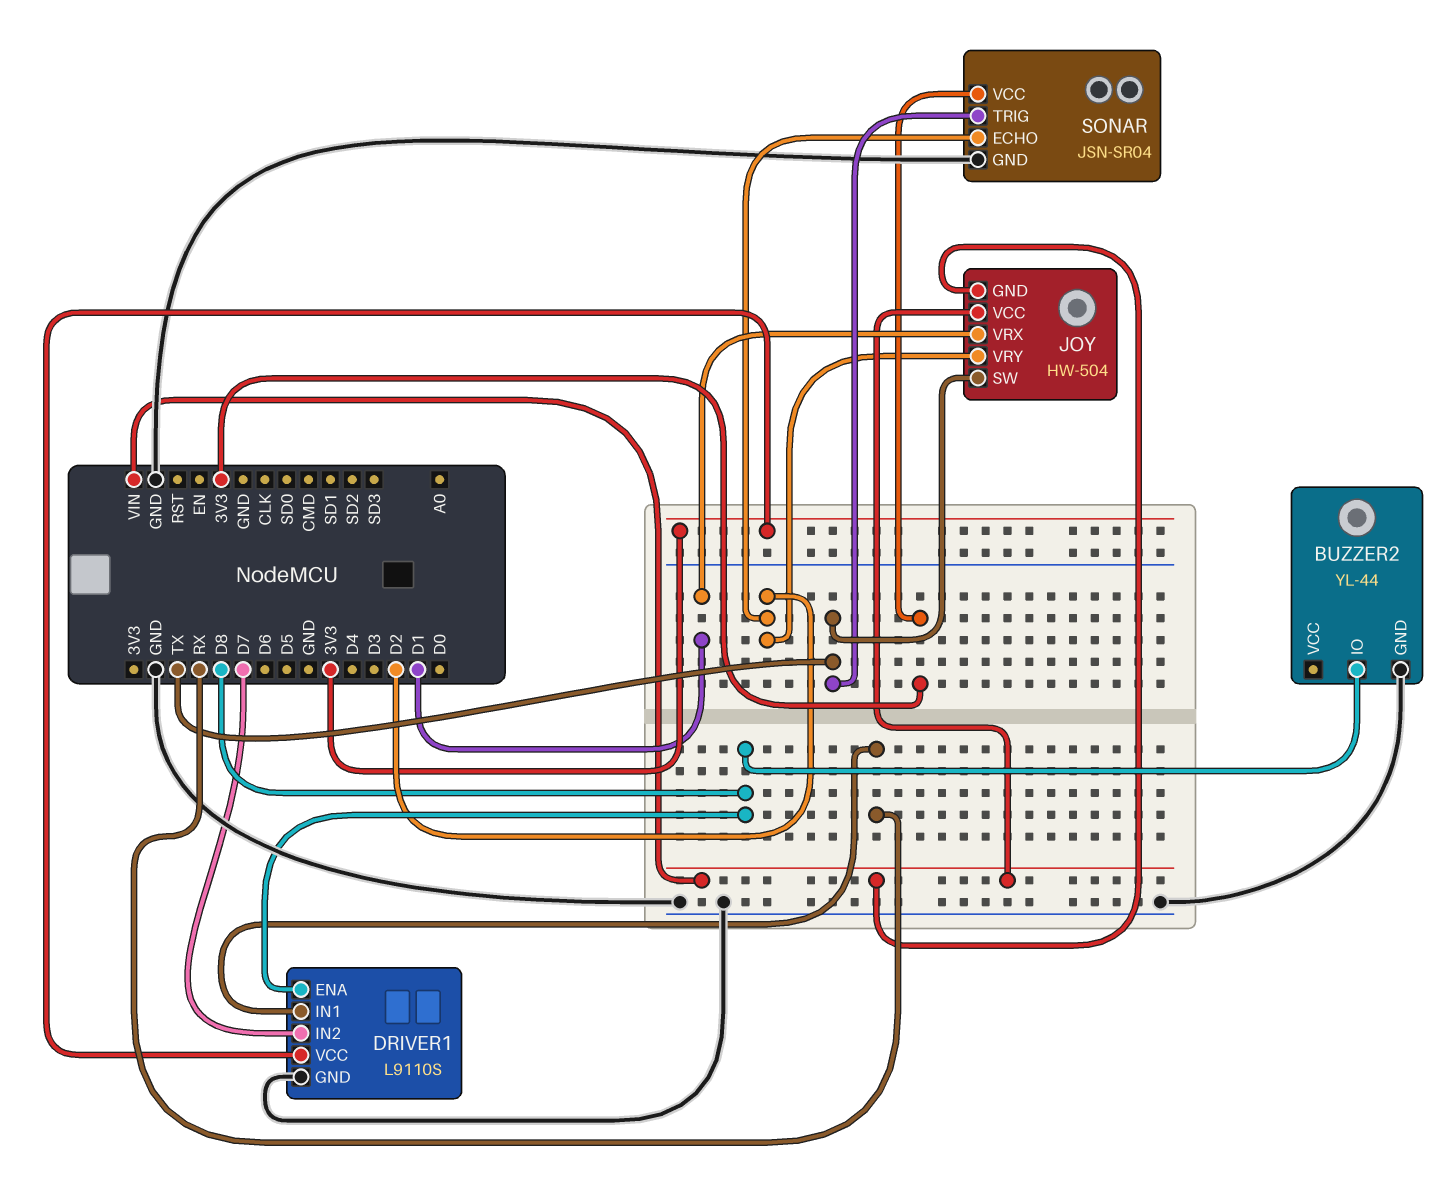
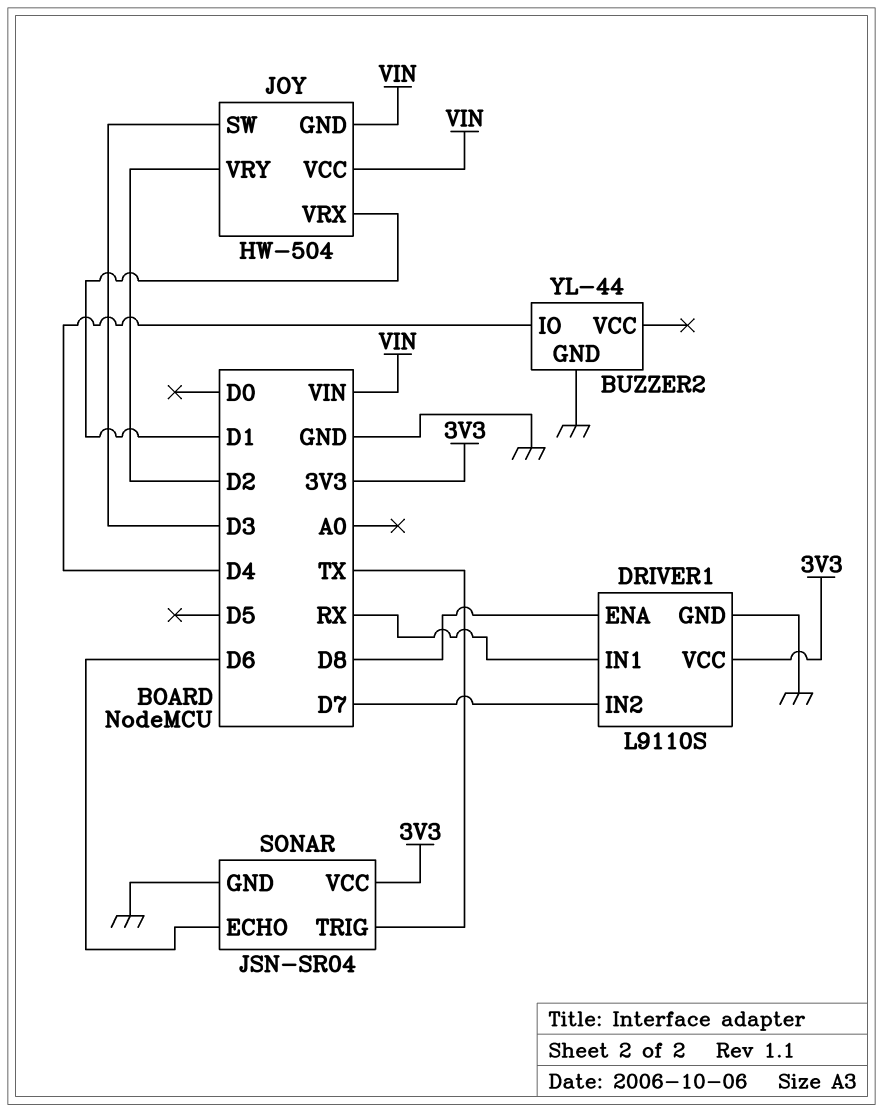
BUZZER2 pin IO: D8 -> D4
JOY pin SW: TX -> D3
SONAR pin ECHO: D2 -> D6

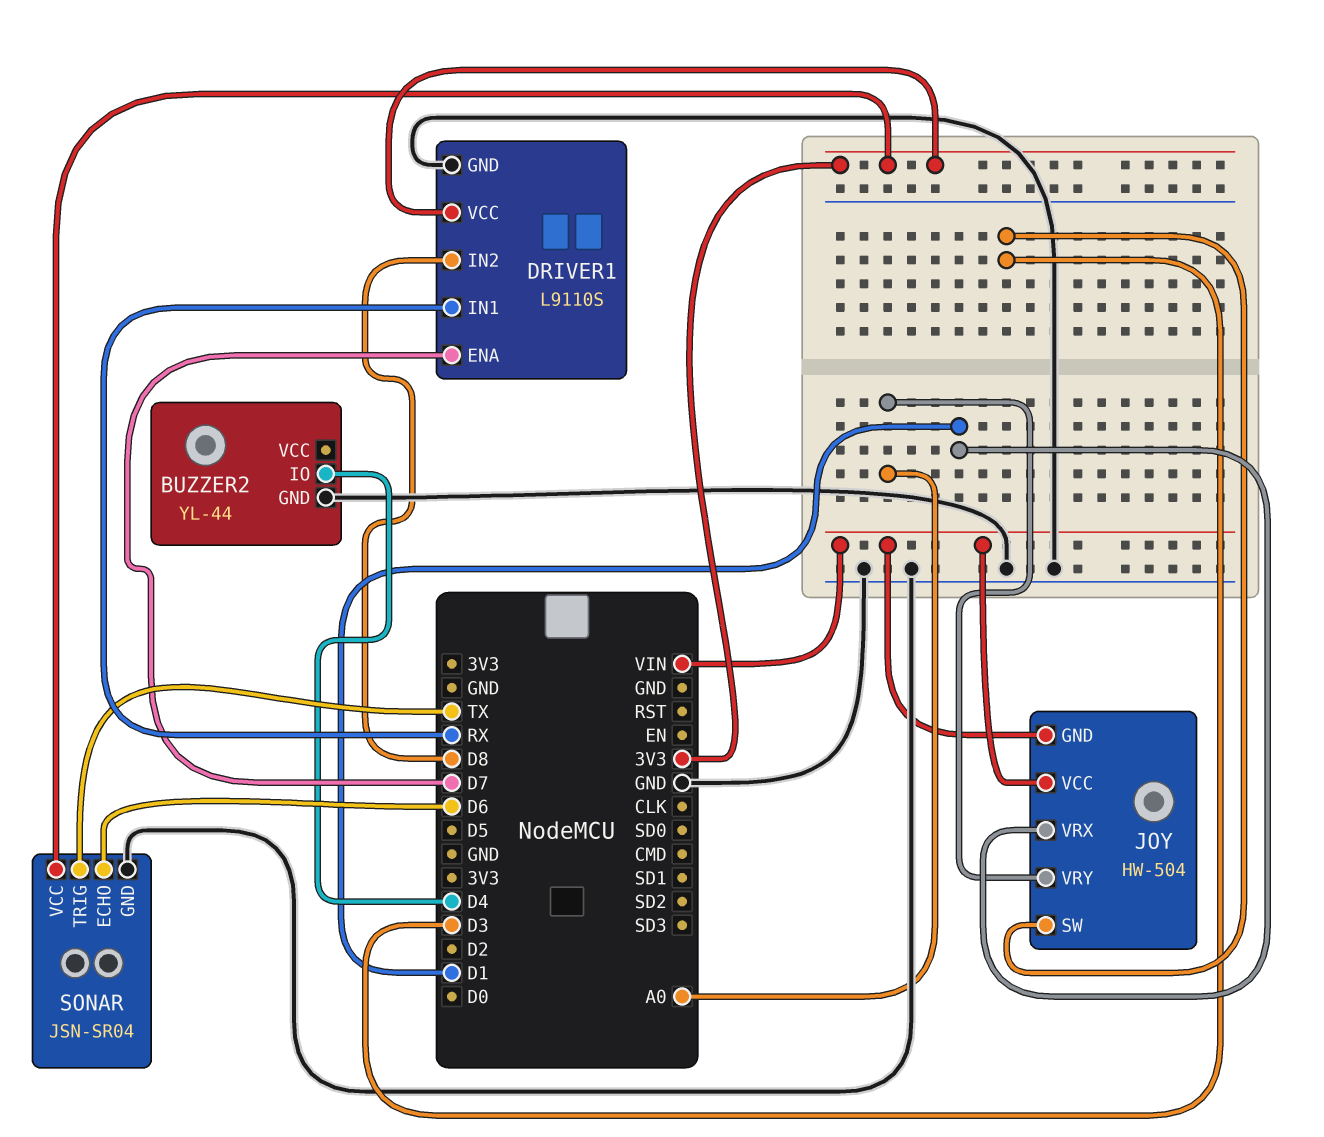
DRIVER1 pin ENA: D8 -> D7
DRIVER1 pin IN2: D7 -> D8
JOY pin VRY: D2 -> A0

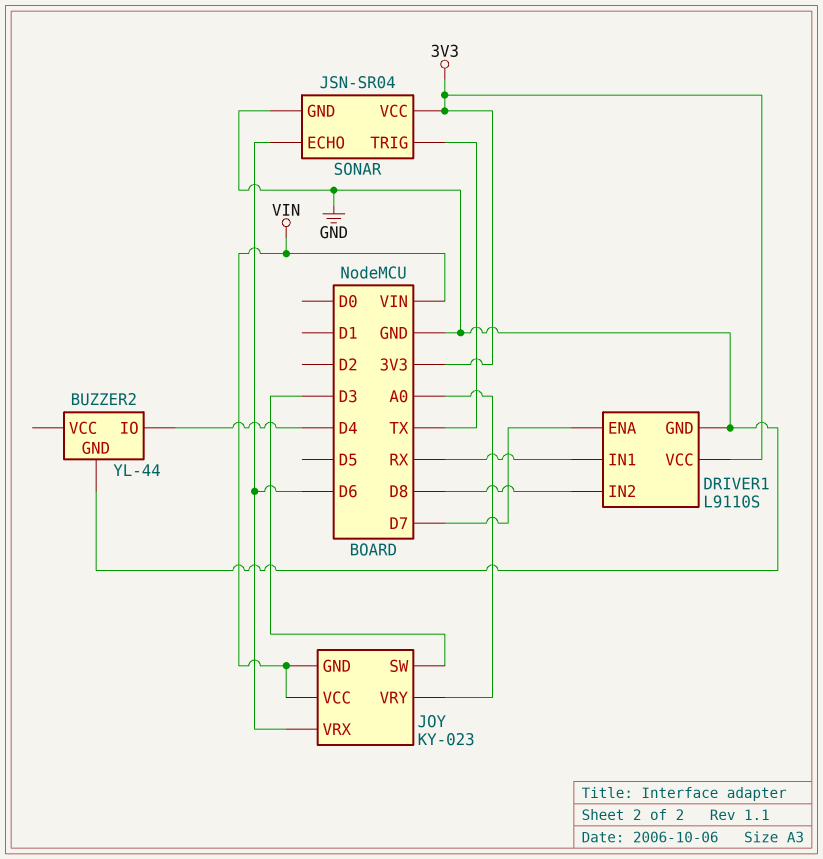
JOY: HW-504 -> KY-023
JOY pin VRX: D1 -> D6

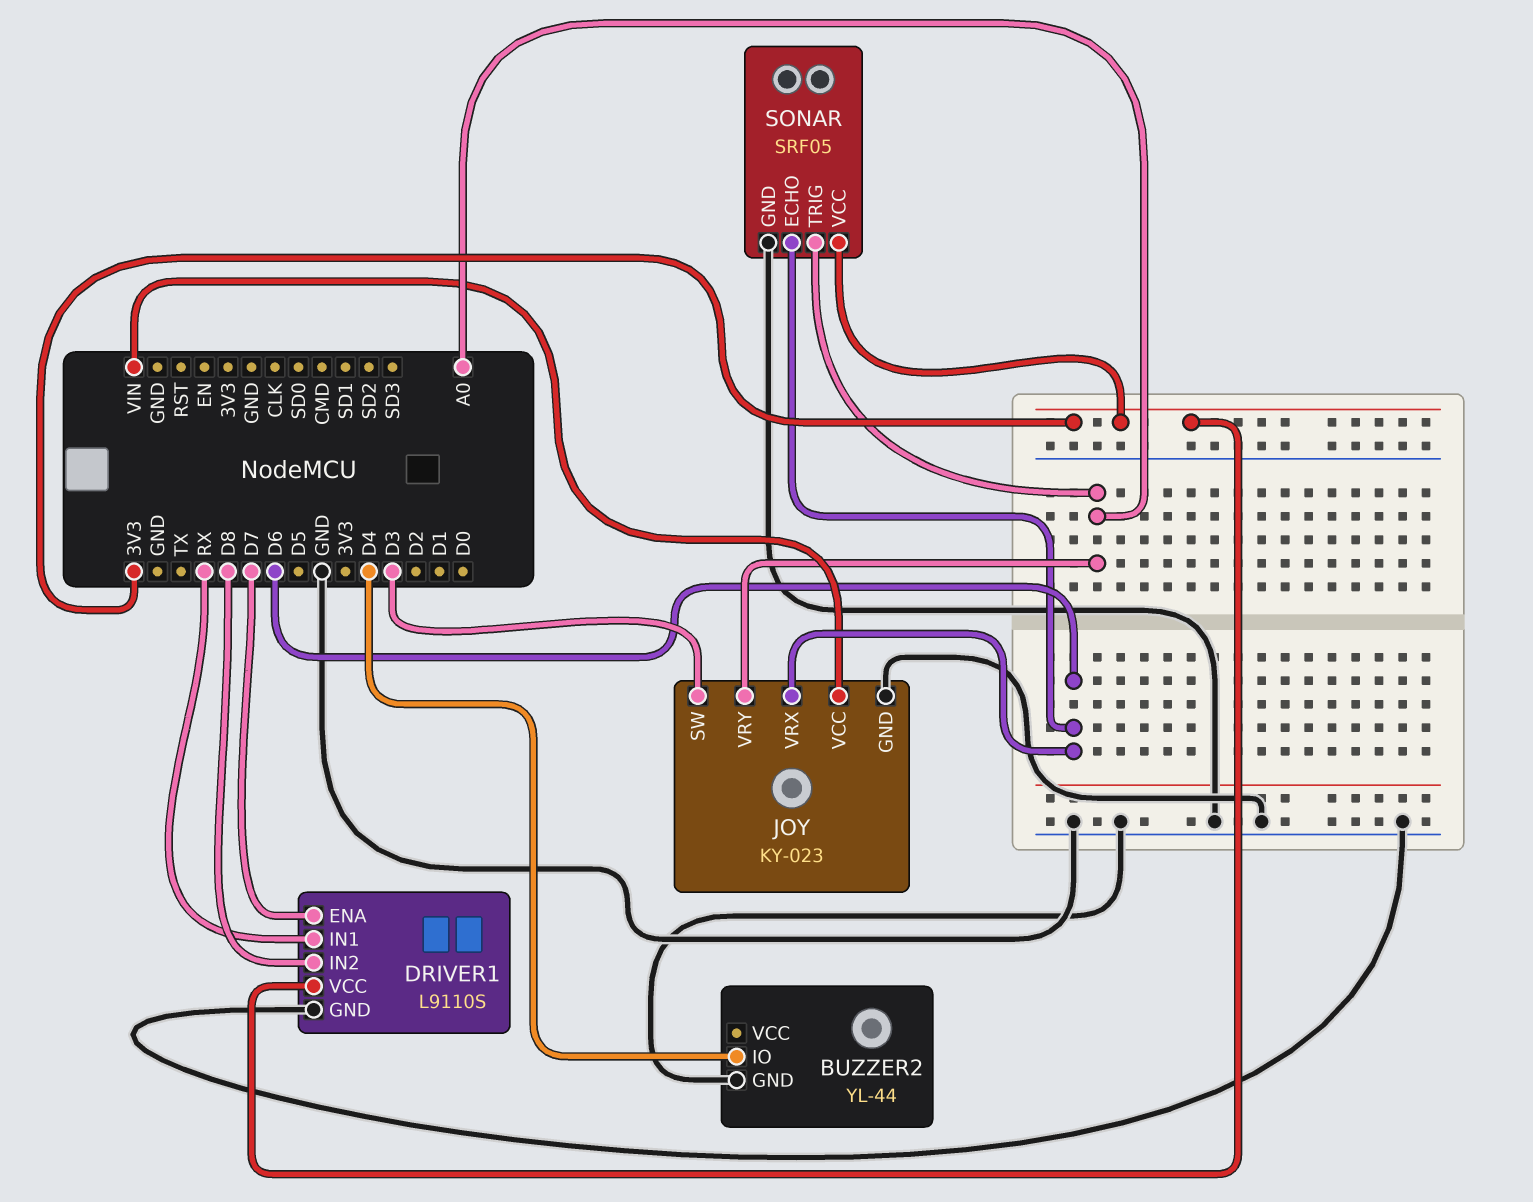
JOY pin GND: VIN -> GND
SONAR: JSN-SR04 -> SRF05
SONAR pin TRIG: TX -> A0

